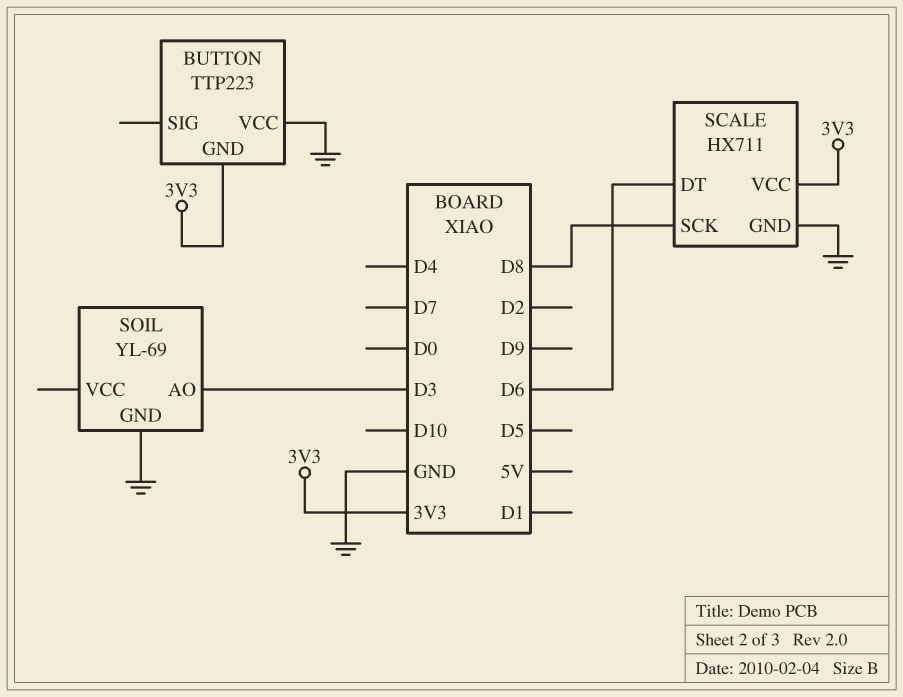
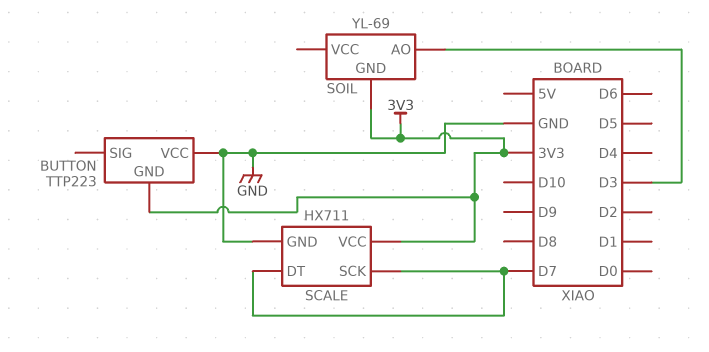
SCALE pin DT: D6 -> D7
SCALE pin SCK: D8 -> D7
SOIL pin GND: GND -> 3V3

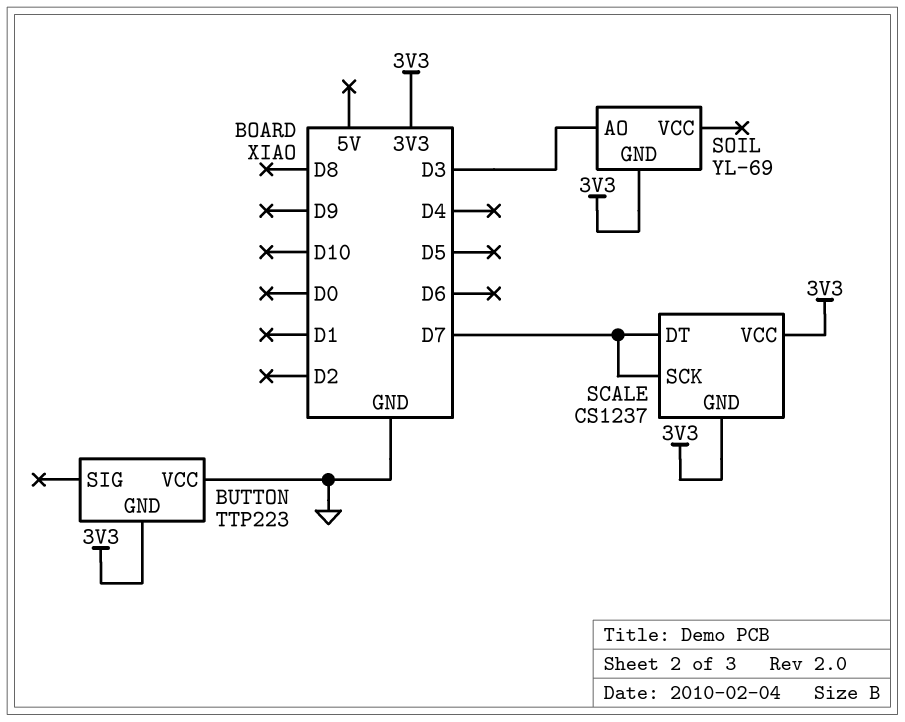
SCALE: HX711 -> CS1237
SCALE pin GND: GND -> 3V3

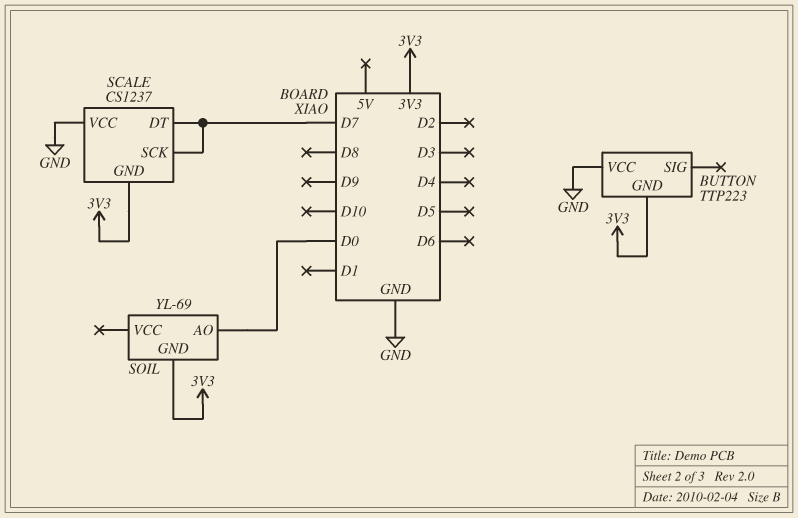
SCALE pin VCC: 3V3 -> GND
SOIL pin AO: D3 -> D0

